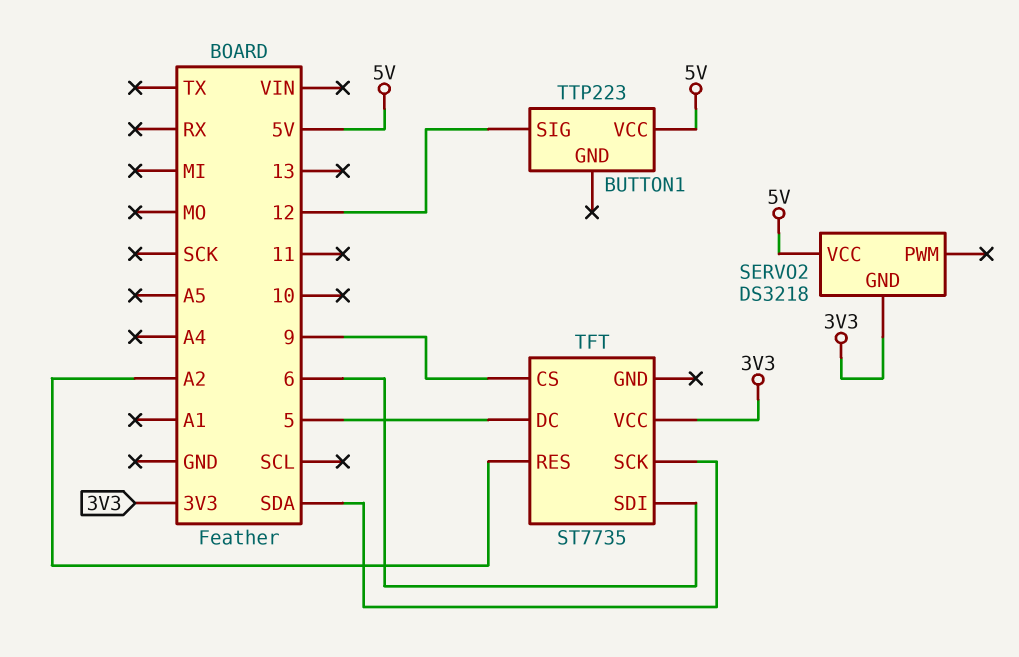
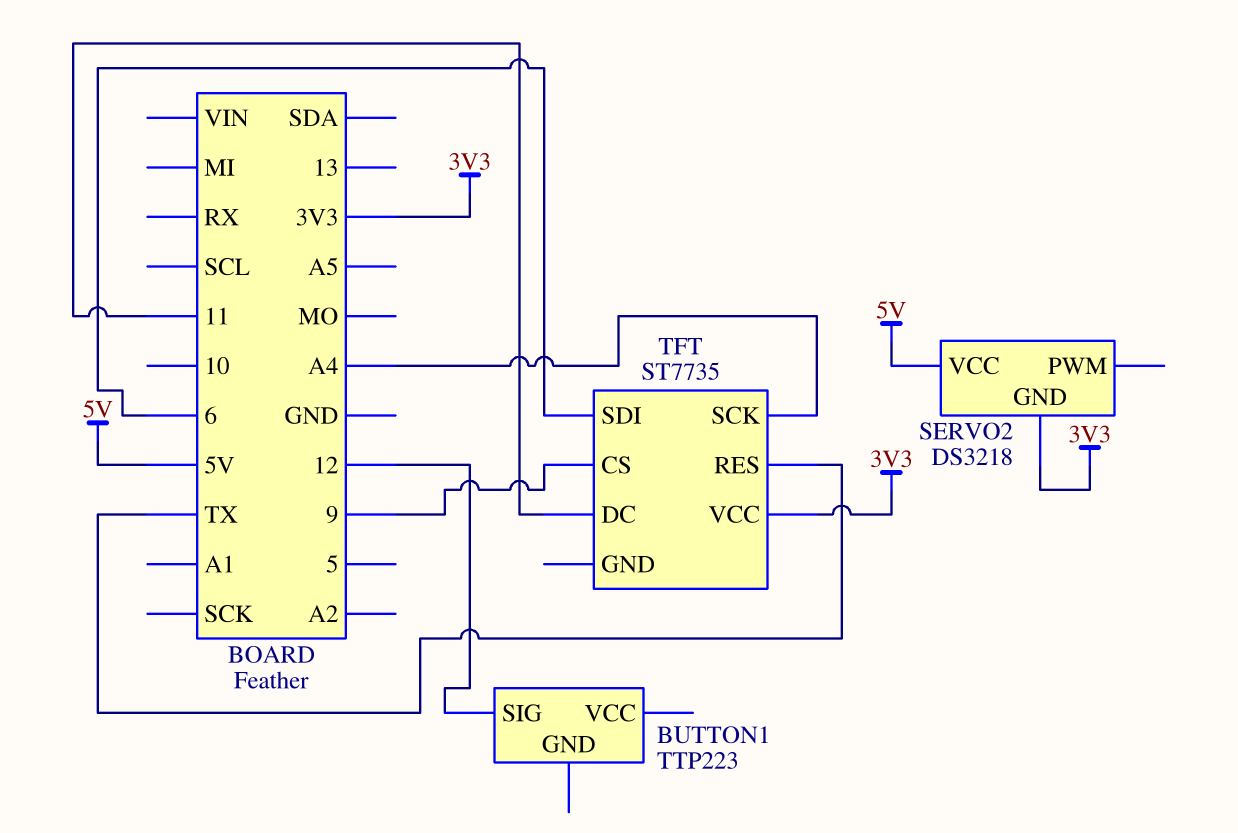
BUTTON1 pin VCC: 5V -> none
TFT pin DC: 5 -> 11
TFT pin RES: A2 -> TX
TFT pin SCK: SDA -> A4

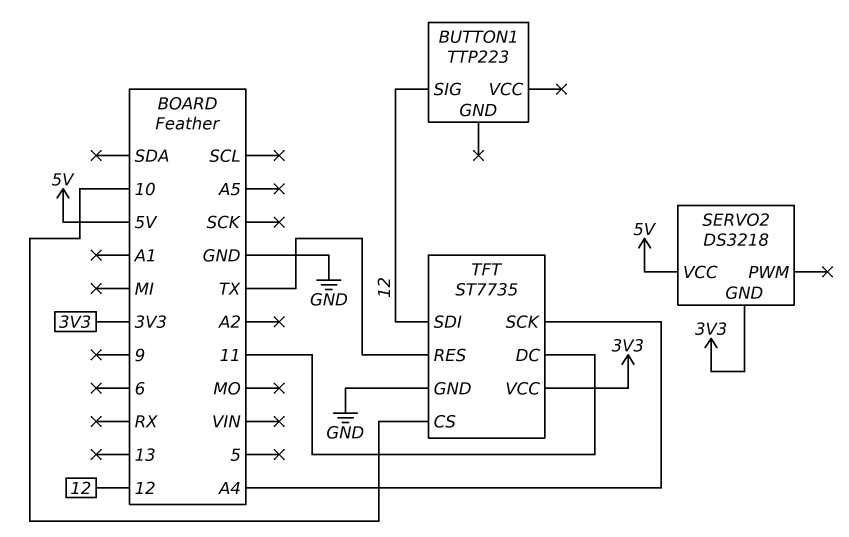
TFT pin CS: 9 -> 10
TFT pin GND: none -> GND
TFT pin SDI: 6 -> 12

